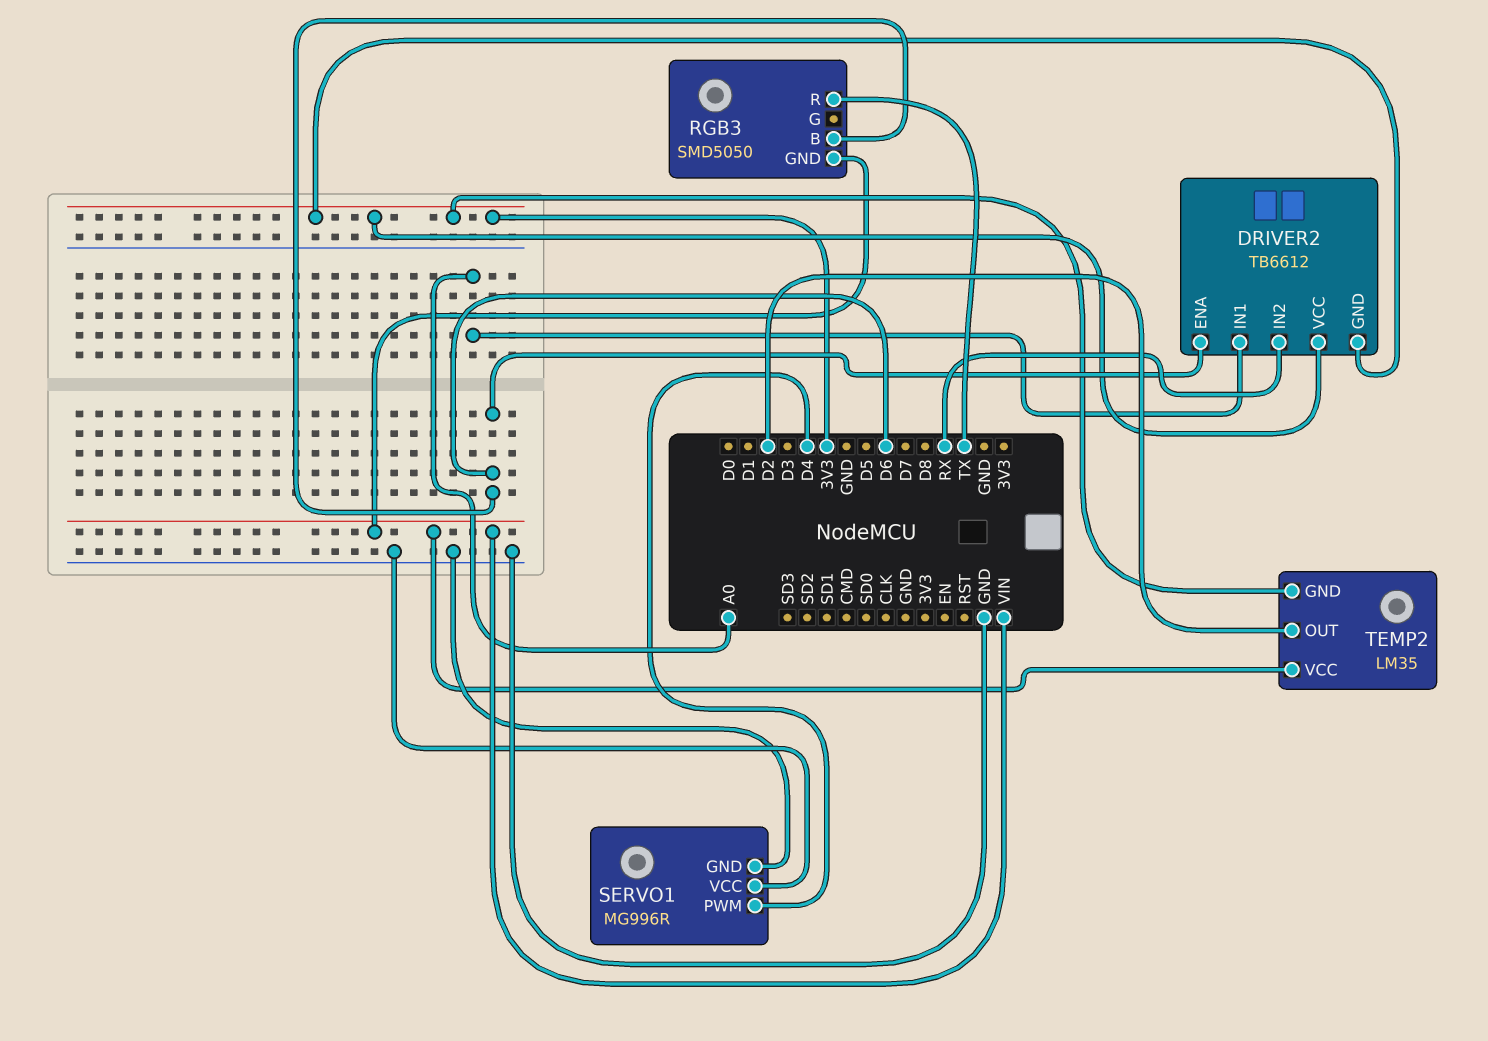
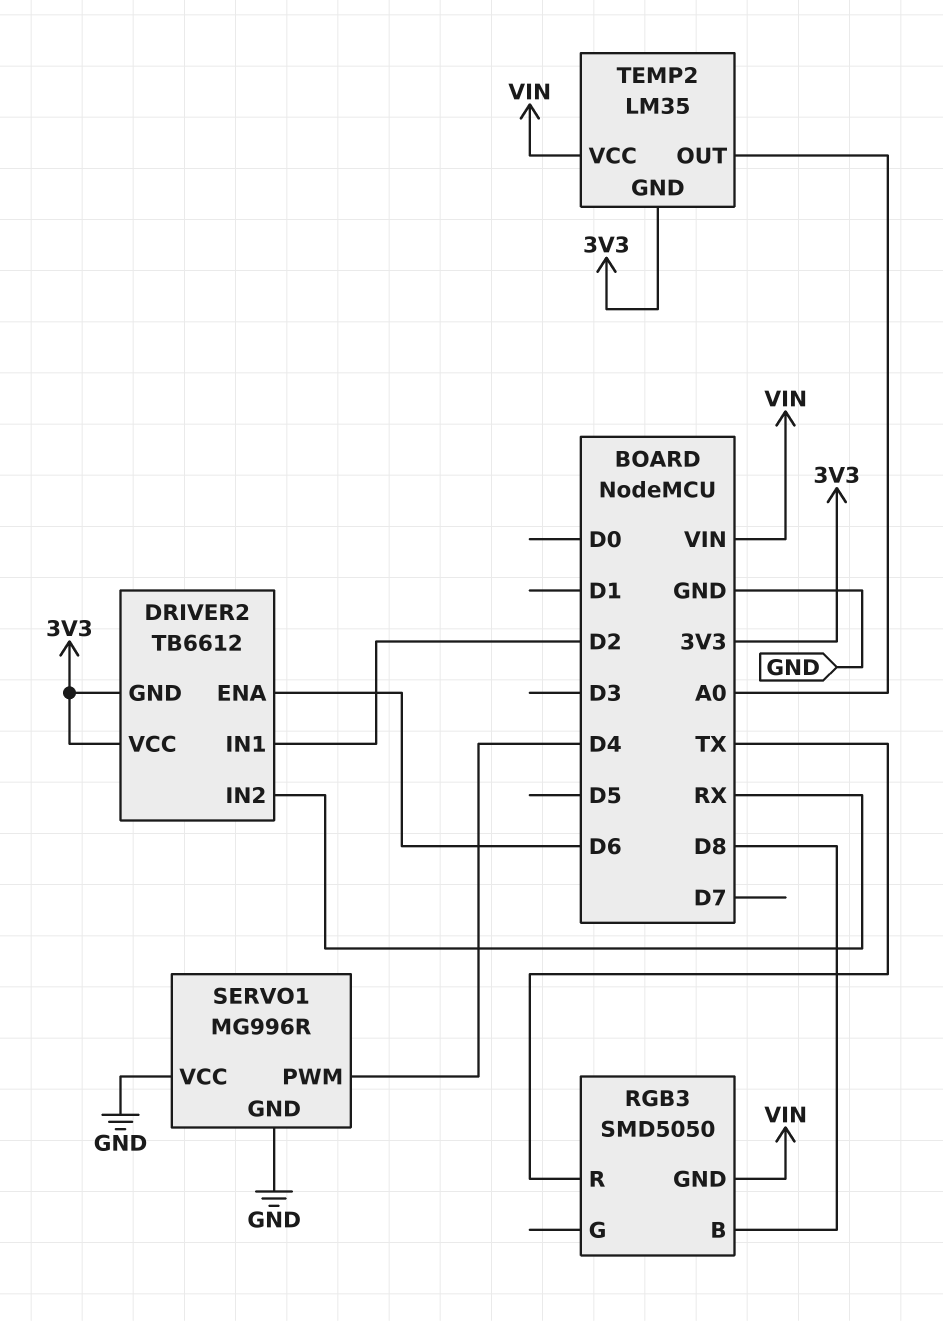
DRIVER2 pin IN1: A0 -> D2
RGB3 pin B: D6 -> D8
TEMP2 pin OUT: D2 -> A0

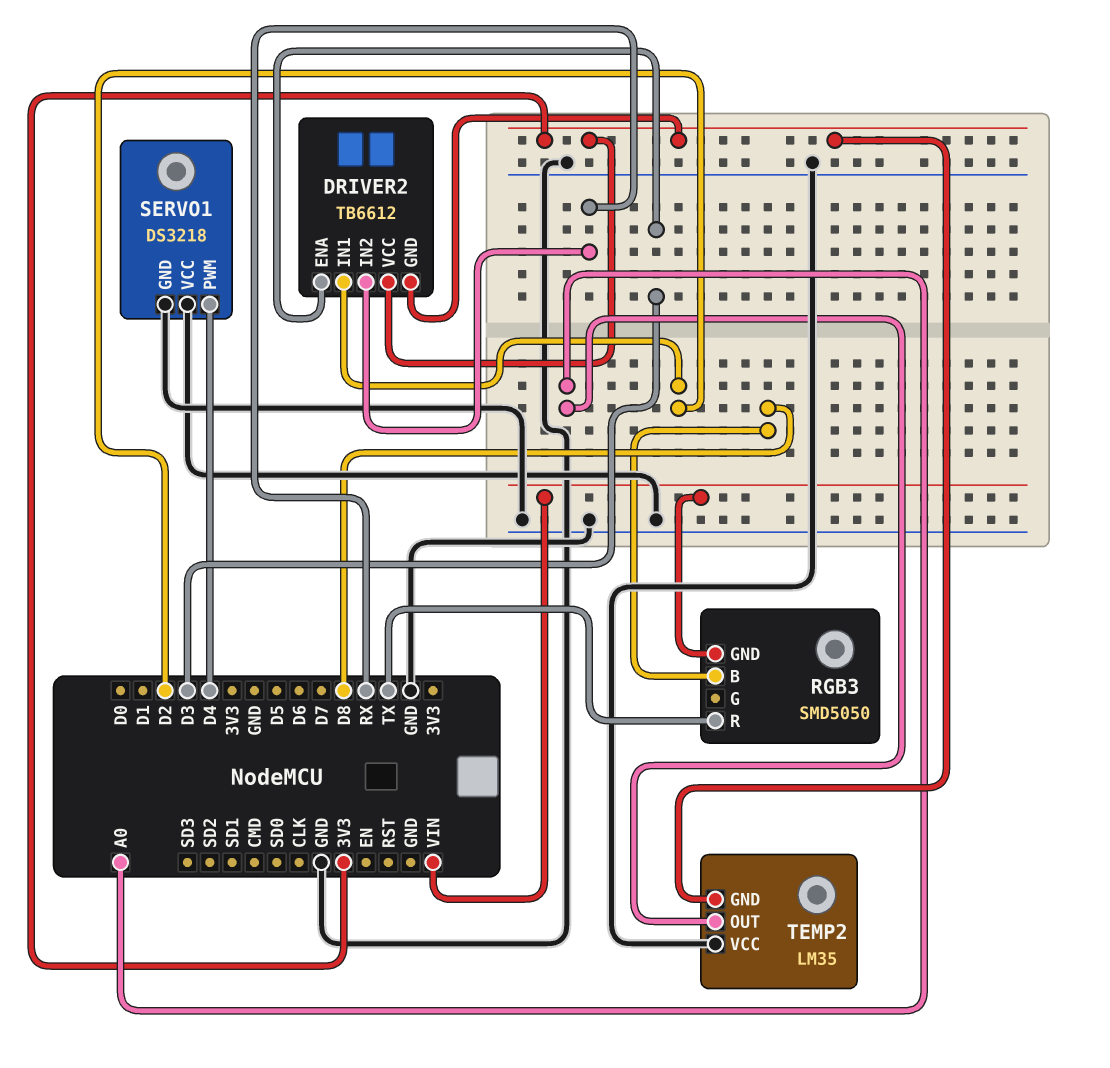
DRIVER2 pin ENA: D6 -> D3
SERVO1: MG996R -> DS3218
TEMP2 pin VCC: VIN -> GND

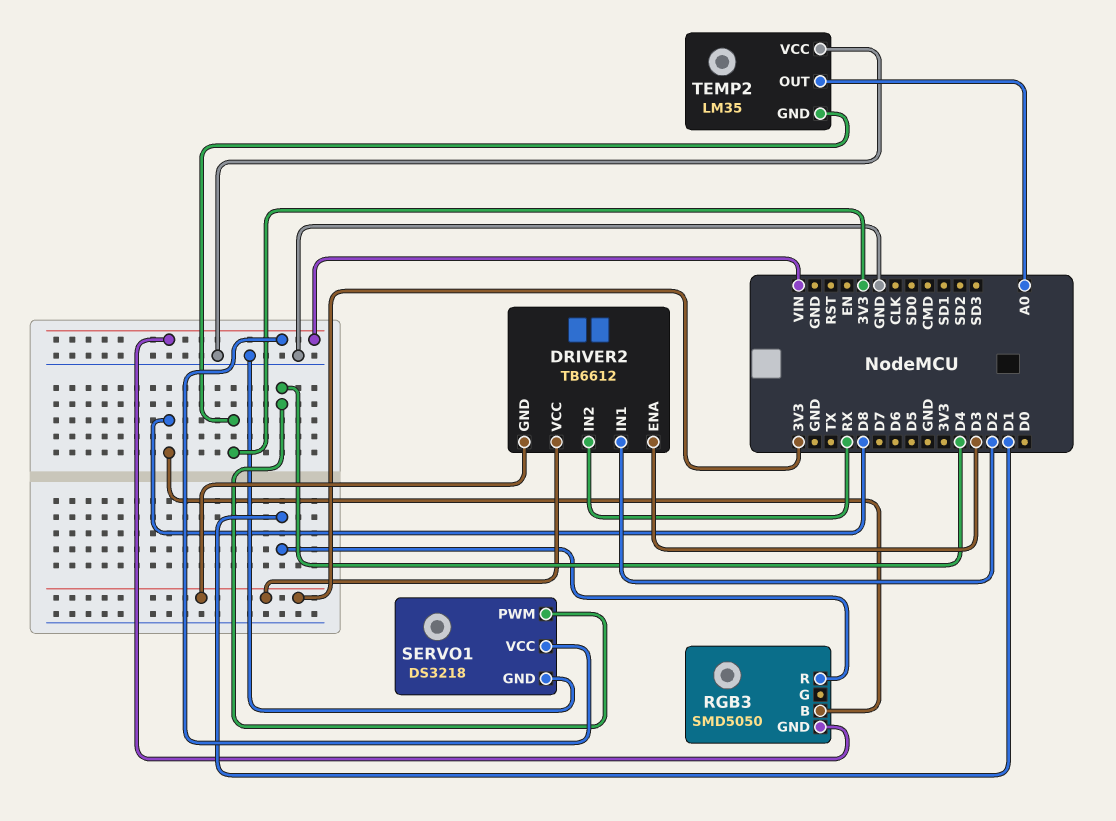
RGB3 pin R: TX -> D1
SERVO1 pin VCC: GND -> VIN

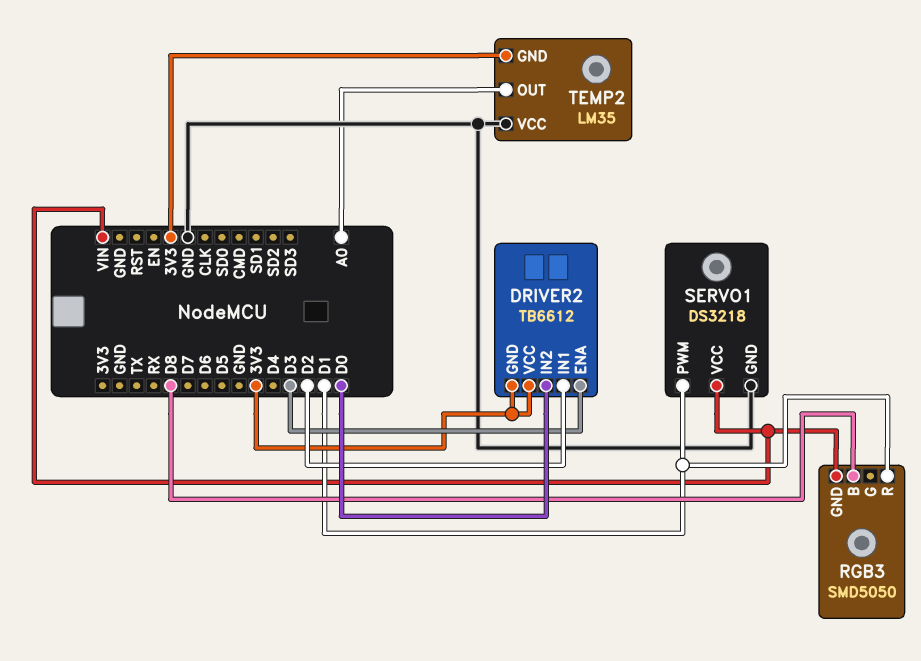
DRIVER2 pin IN2: RX -> D0
SERVO1 pin PWM: D4 -> D1

